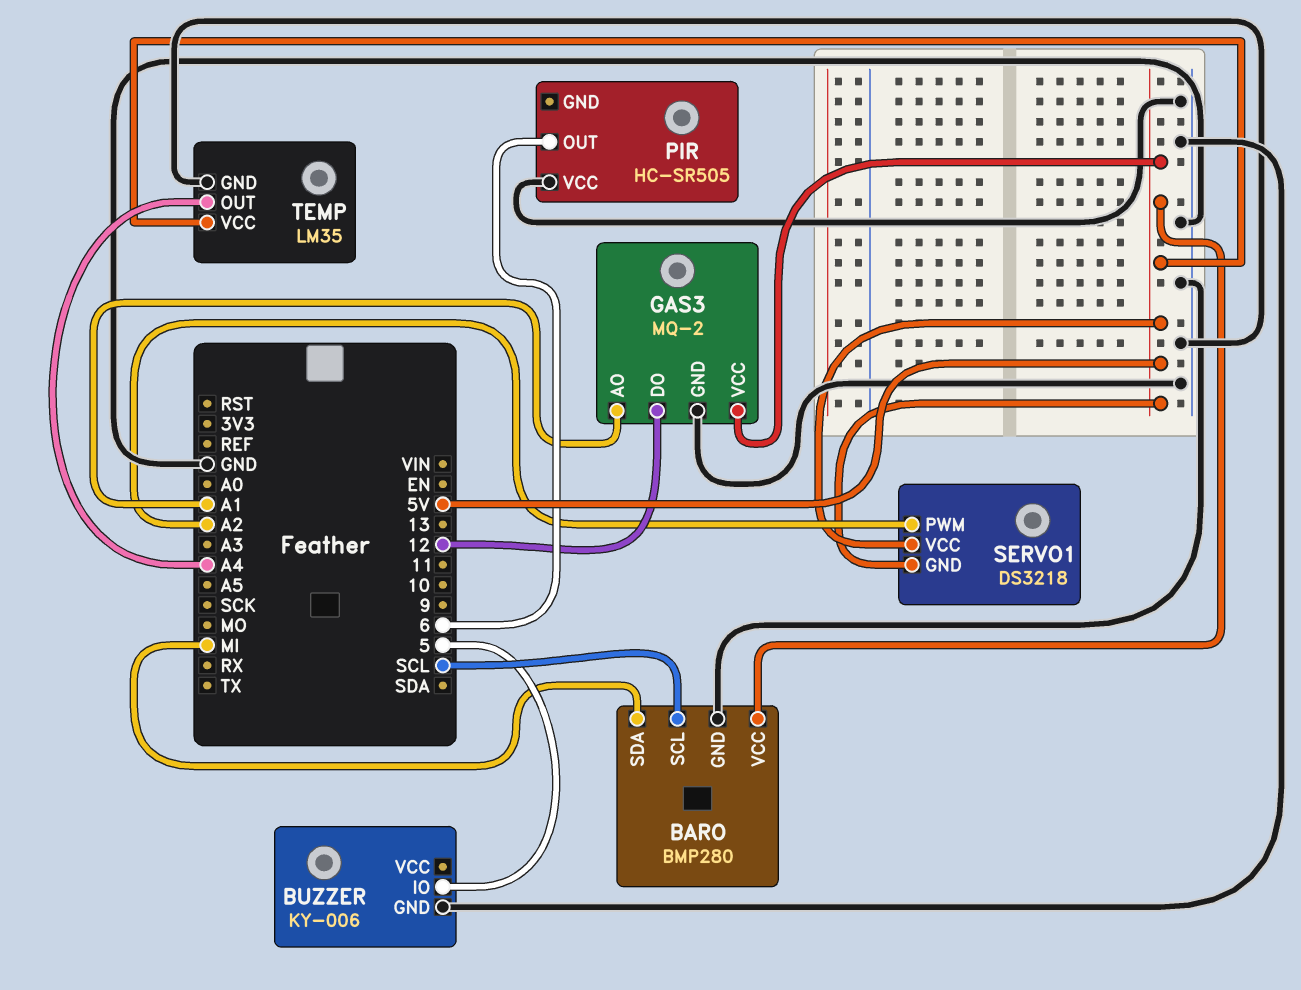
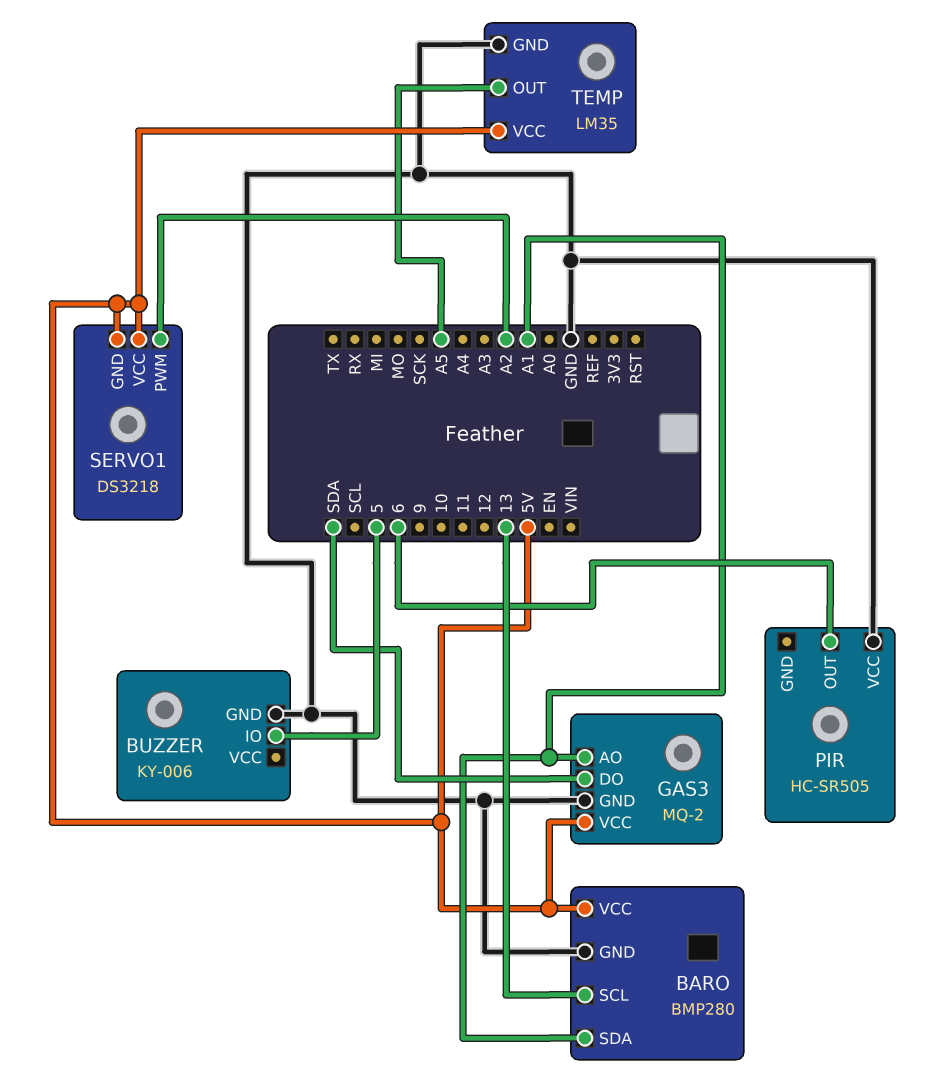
BARO pin SCL: SCL -> 13
BARO pin SDA: MI -> A1
GAS3 pin DO: 12 -> SDA
TEMP pin OUT: A4 -> A5

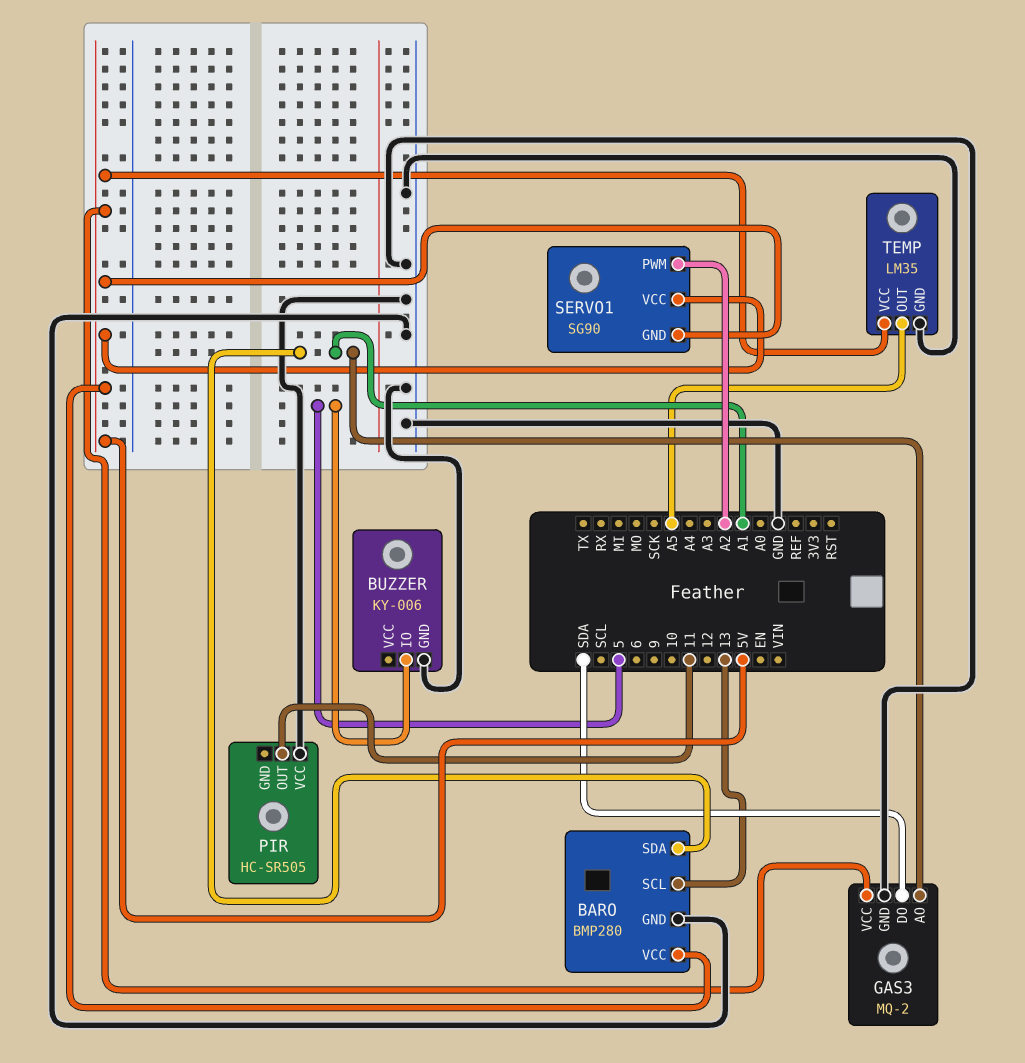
PIR pin OUT: 6 -> 11
SERVO1: DS3218 -> SG90

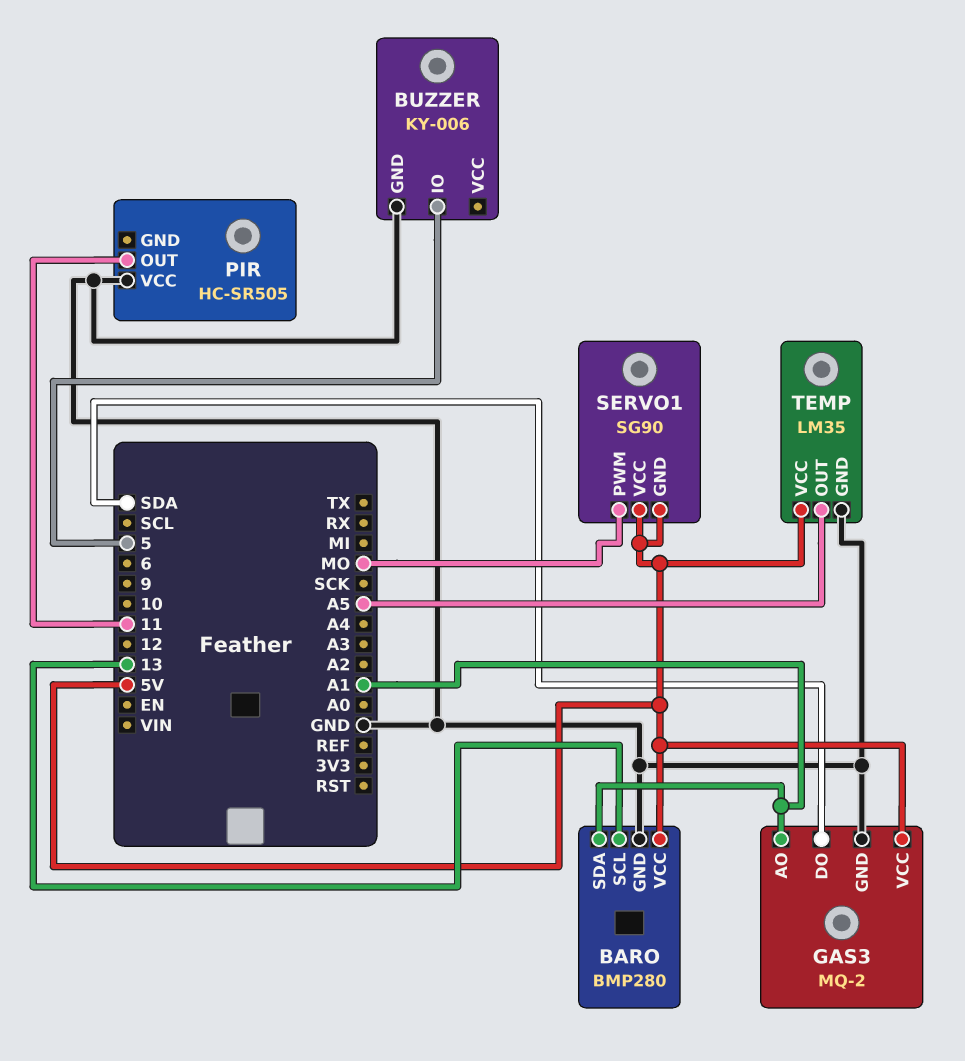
SERVO1 pin PWM: A2 -> MO

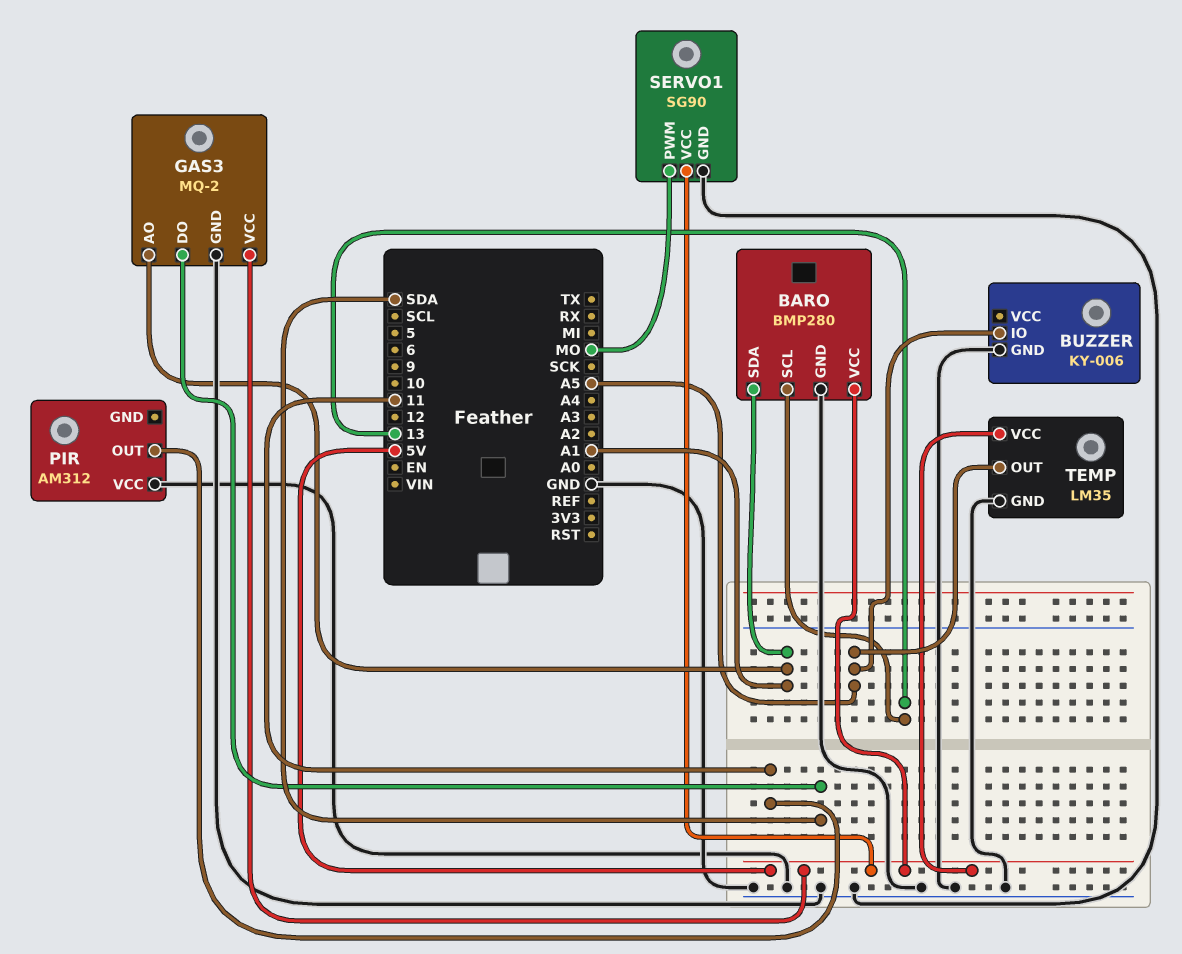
BUZZER pin IO: 5 -> A5
PIR: HC-SR505 -> AM312
SERVO1 pin GND: 5V -> GND

